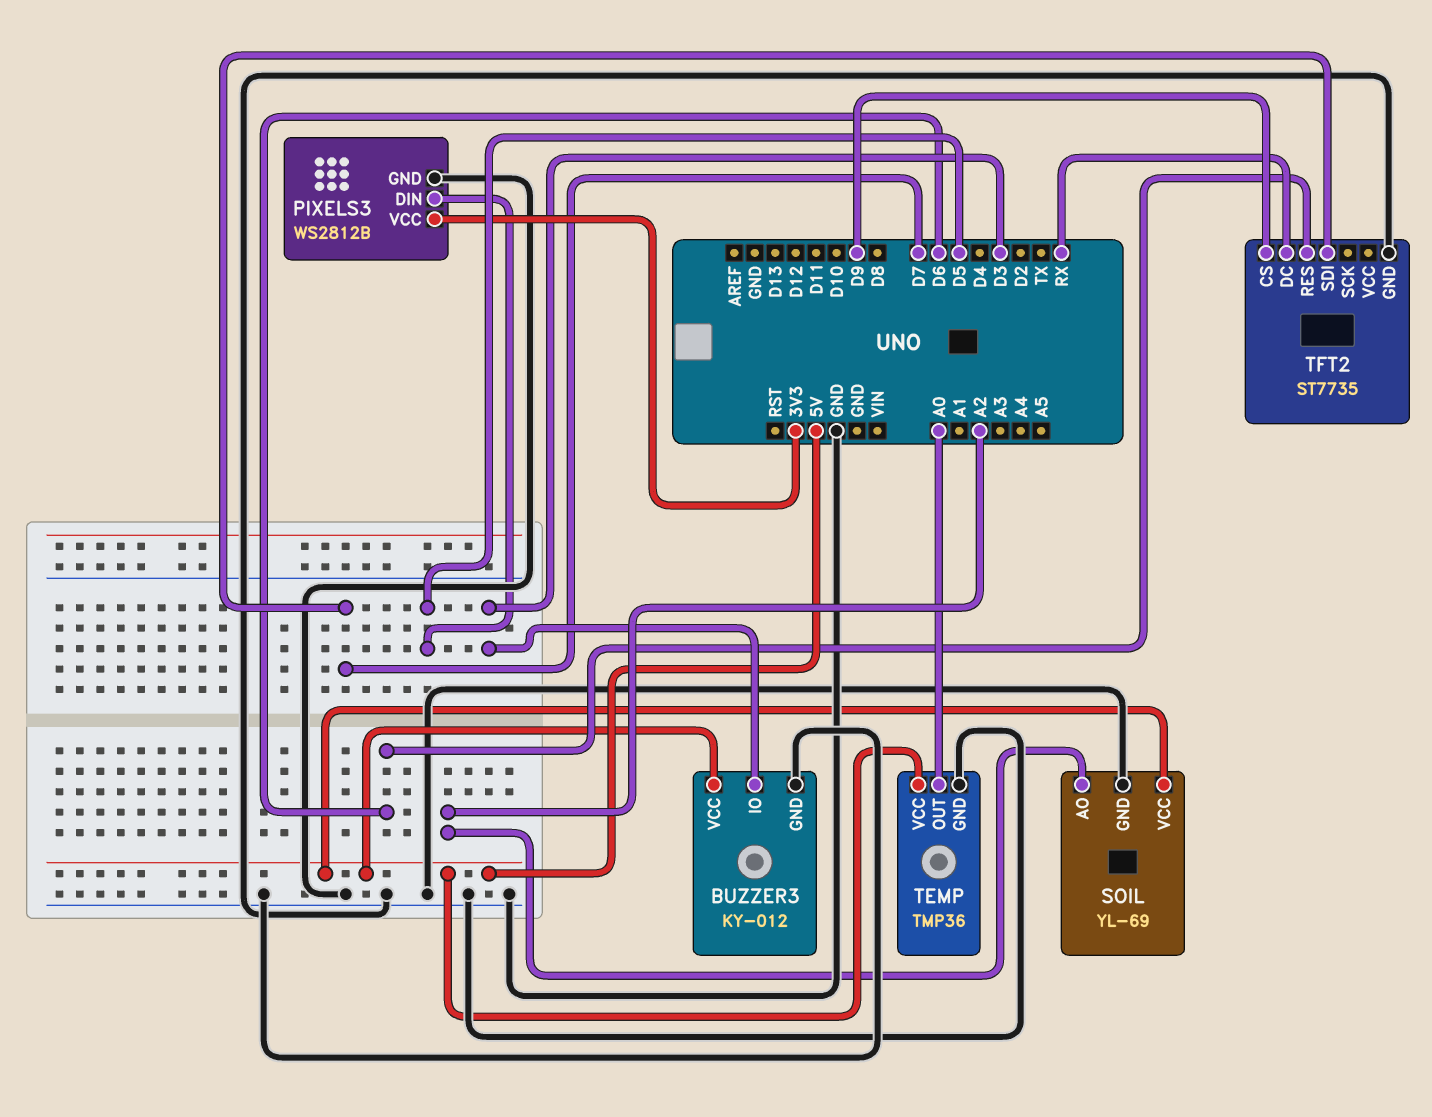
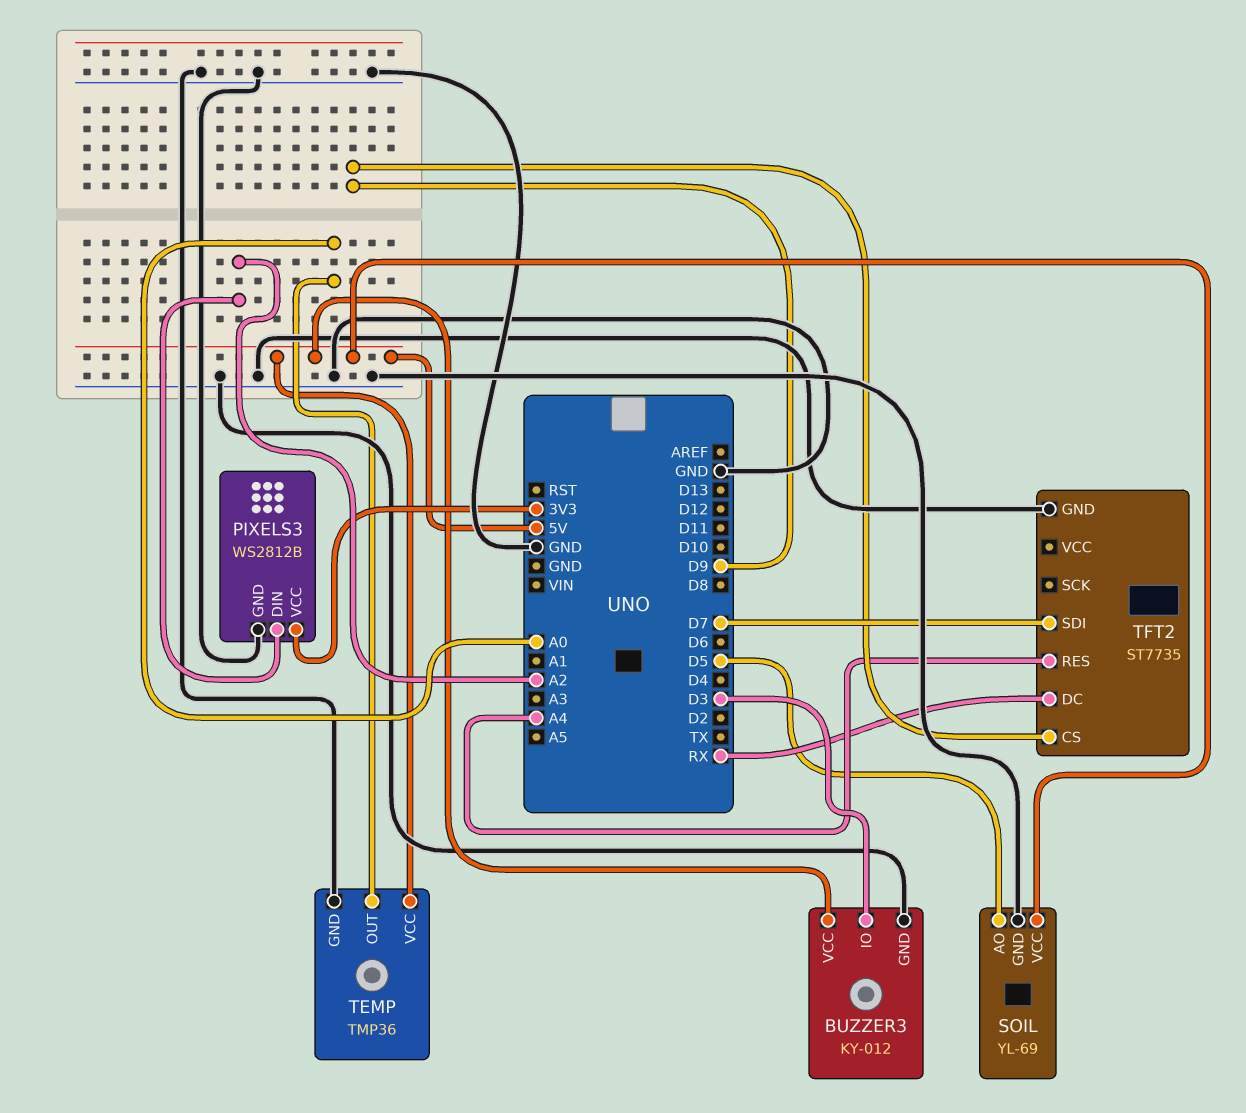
PIXELS3 pin DIN: D5 -> A2
SOIL pin AO: A2 -> D5
TFT2 pin RES: D6 -> A4

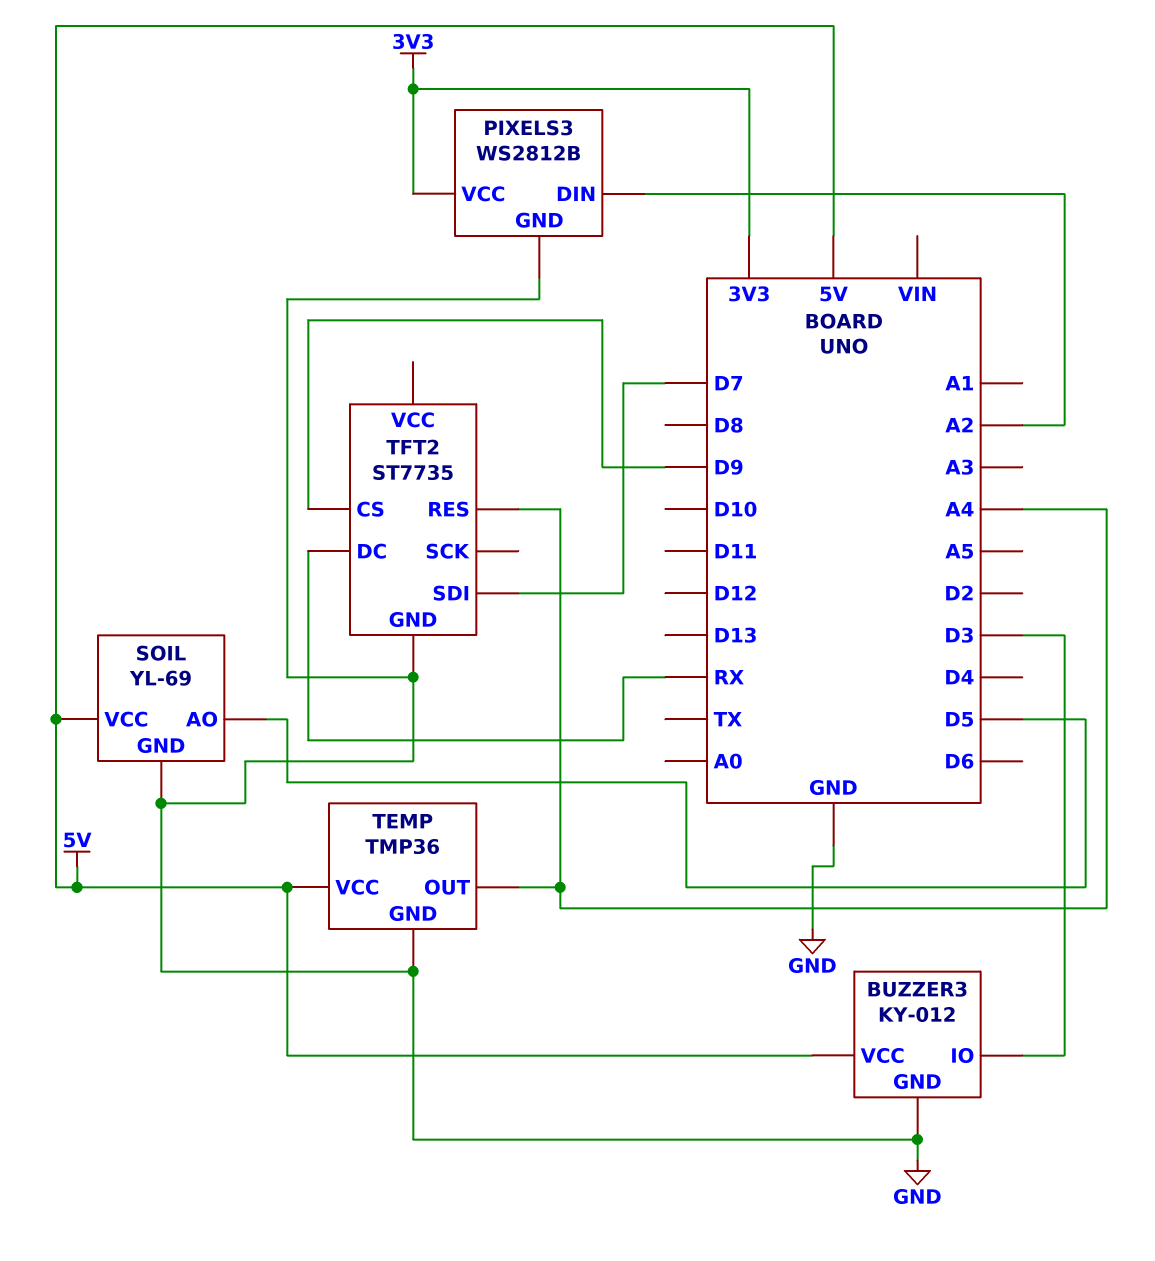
TEMP pin OUT: A0 -> A4

